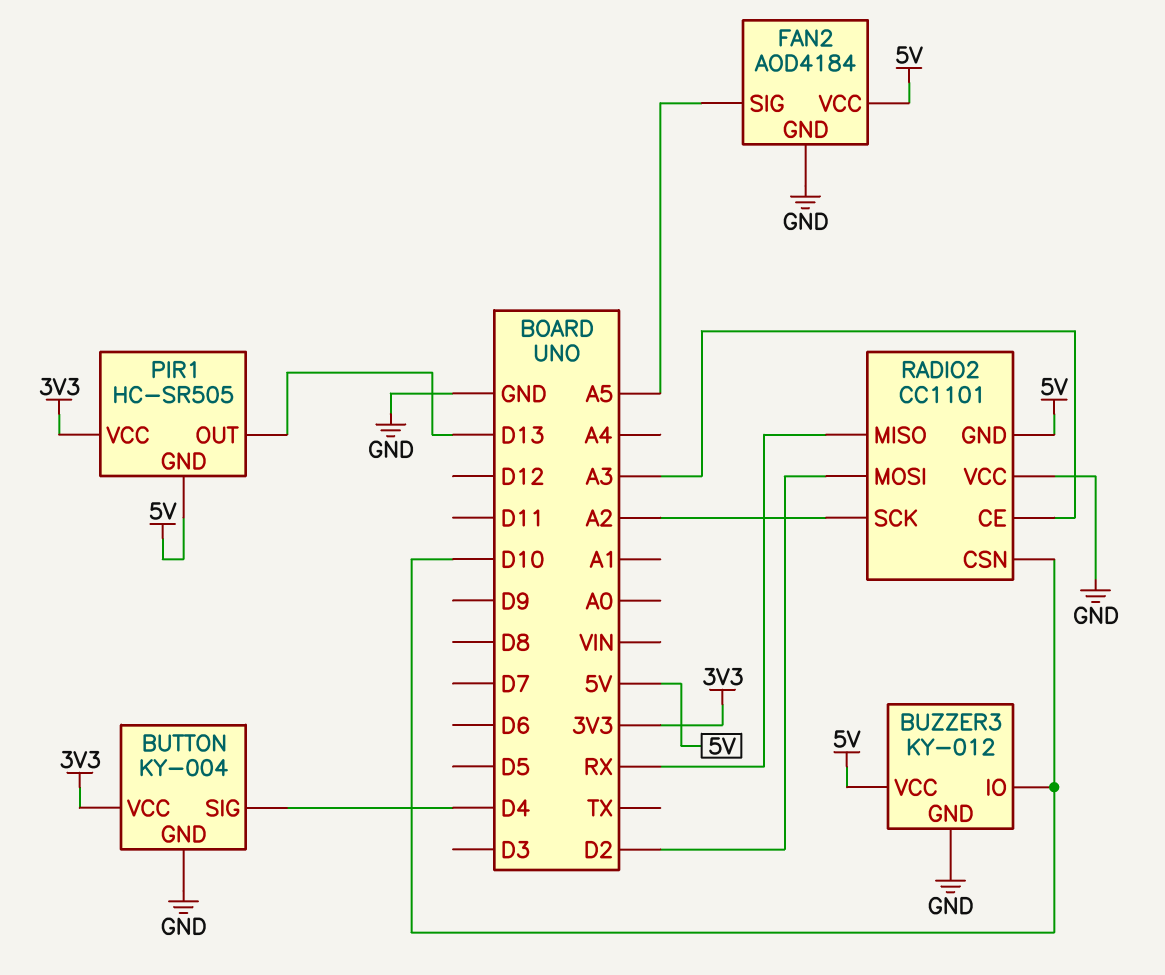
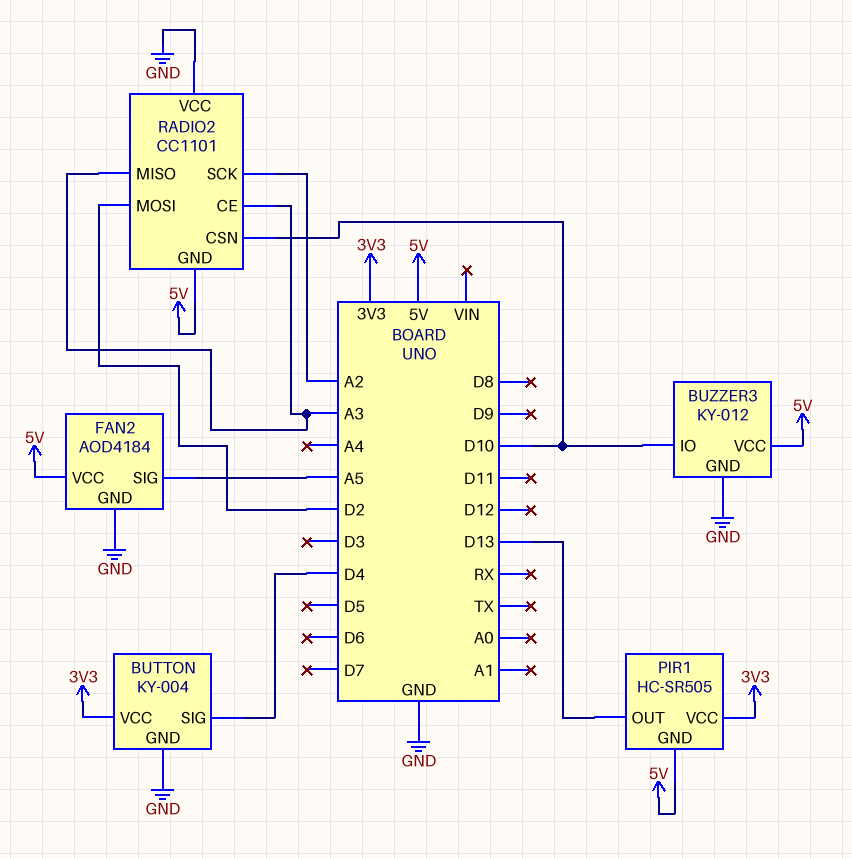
RADIO2 pin MISO: RX -> A3

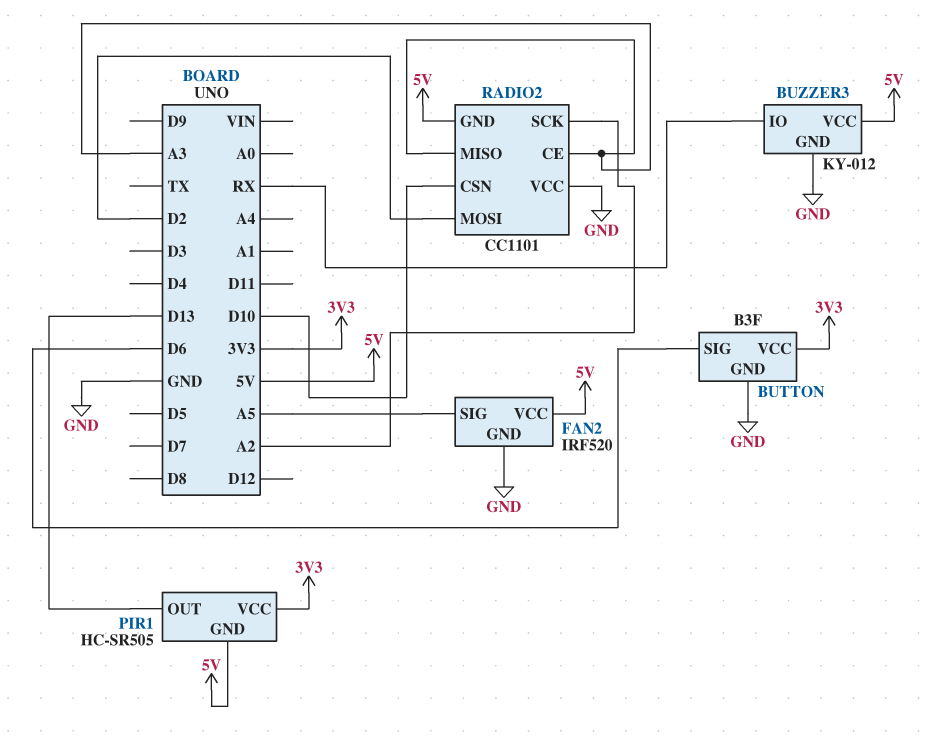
BUTTON: KY-004 -> B3F
BUTTON pin SIG: D4 -> D6
BUZZER3 pin IO: D10 -> RX
FAN2: AOD4184 -> IRF520

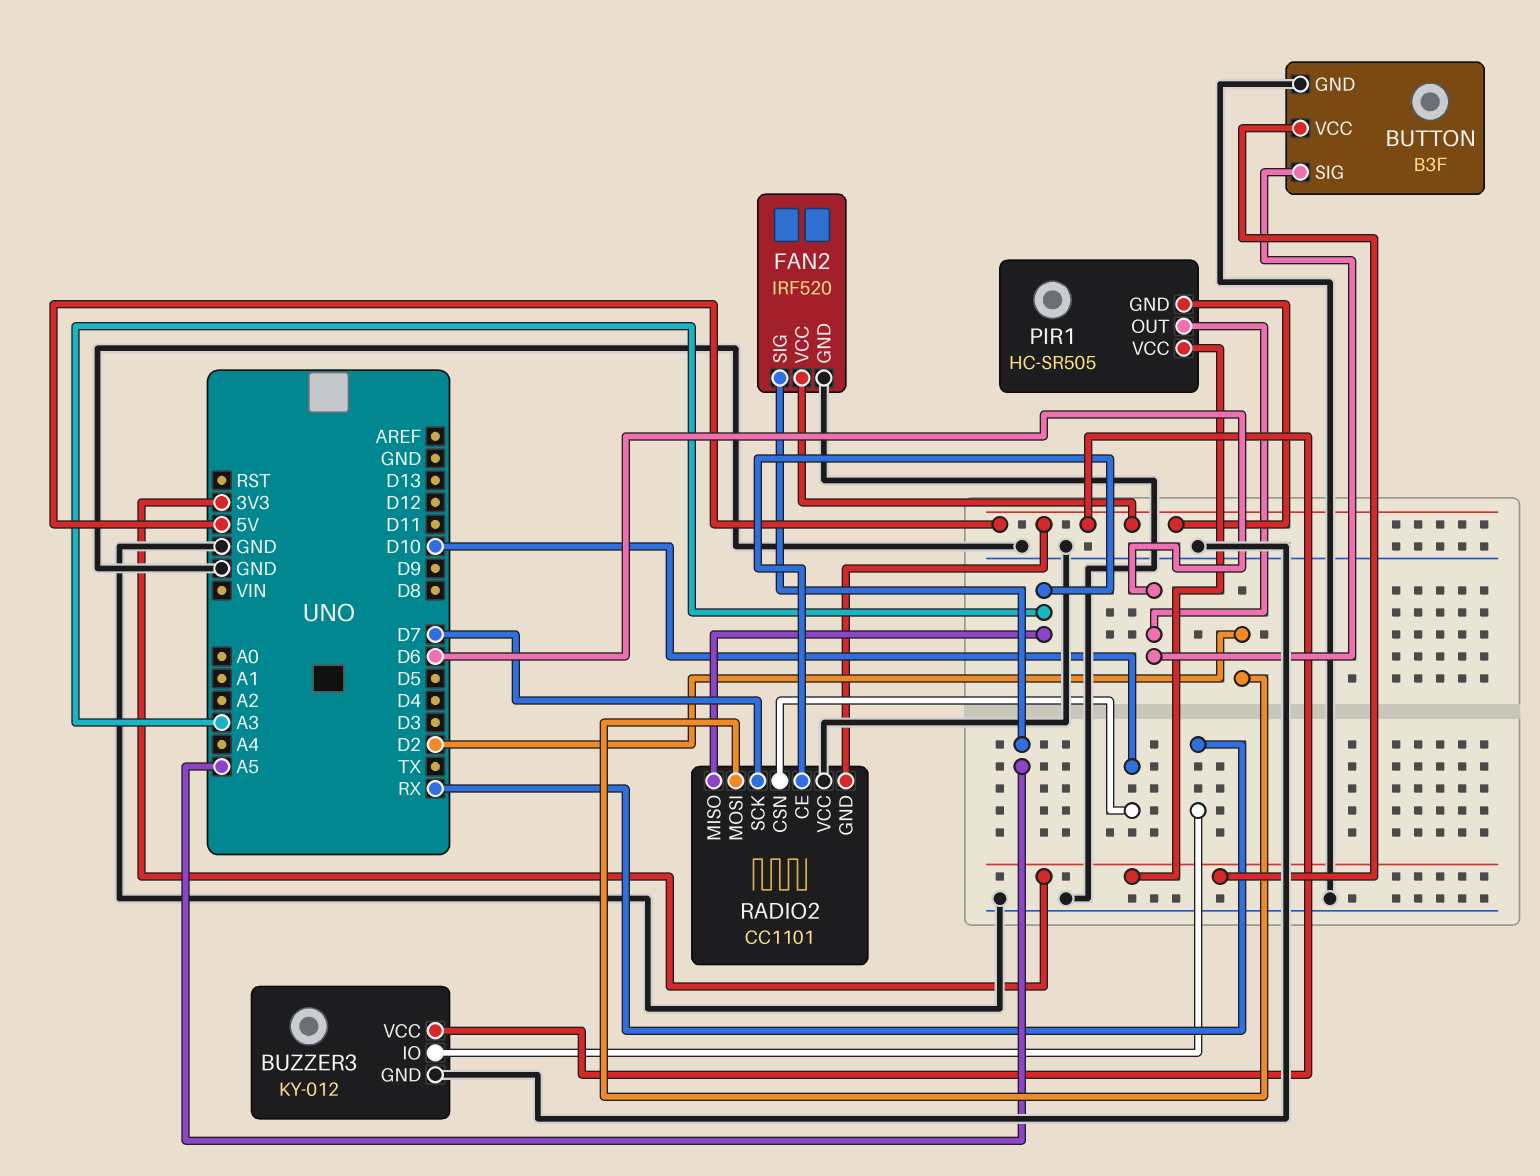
PIR1 pin OUT: D13 -> D6
RADIO2 pin SCK: A2 -> D7

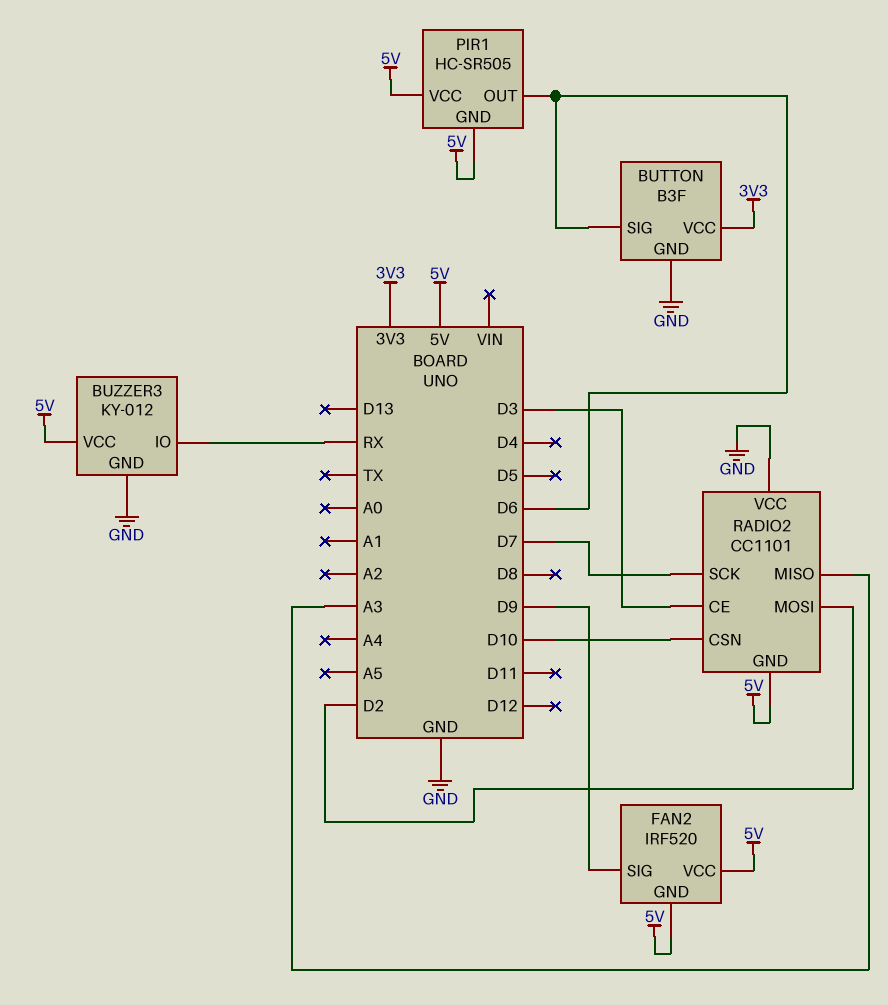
FAN2 pin GND: GND -> 5V
FAN2 pin SIG: A5 -> D9
PIR1 pin VCC: 3V3 -> 5V
RADIO2 pin CE: A3 -> D3

